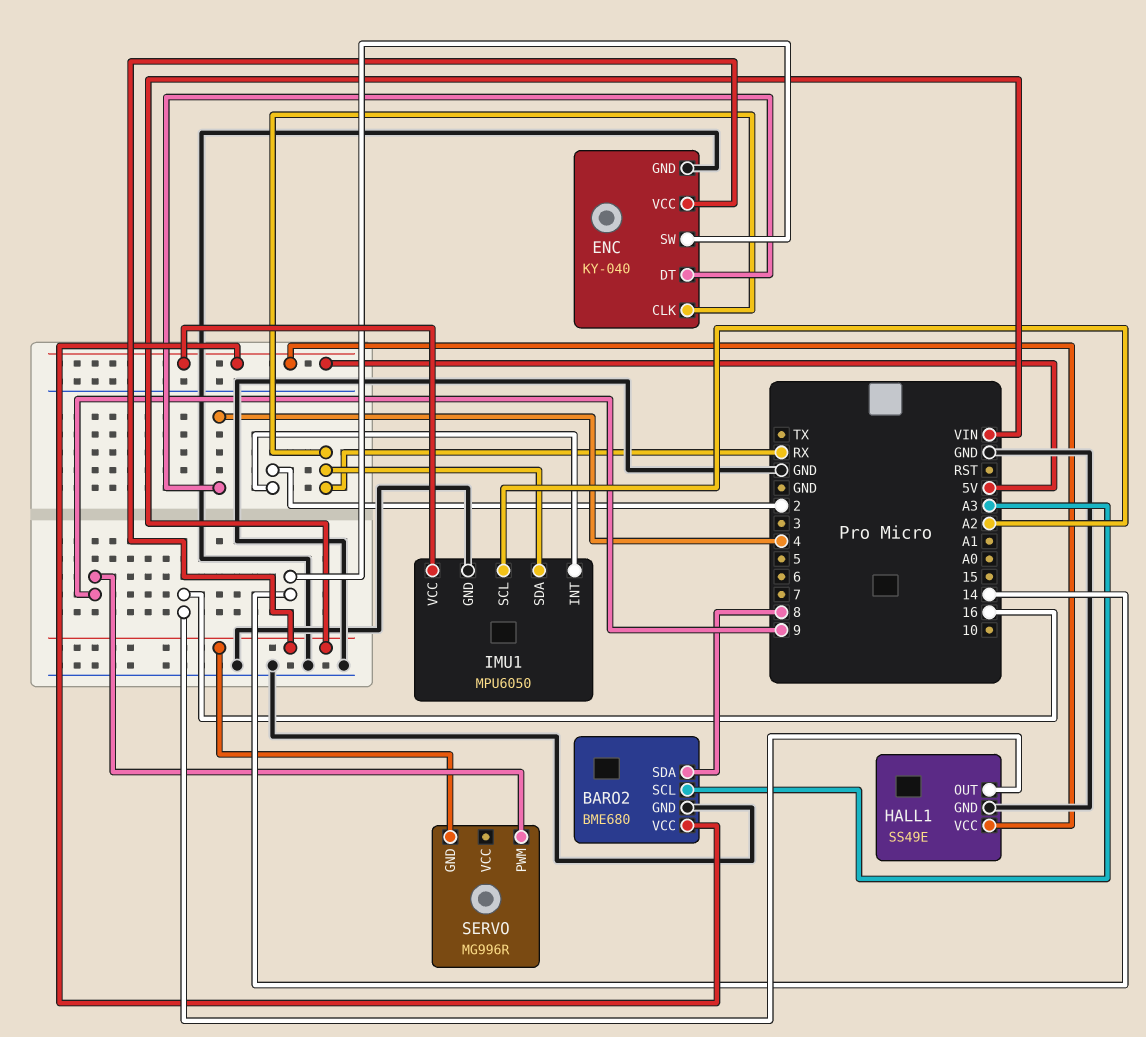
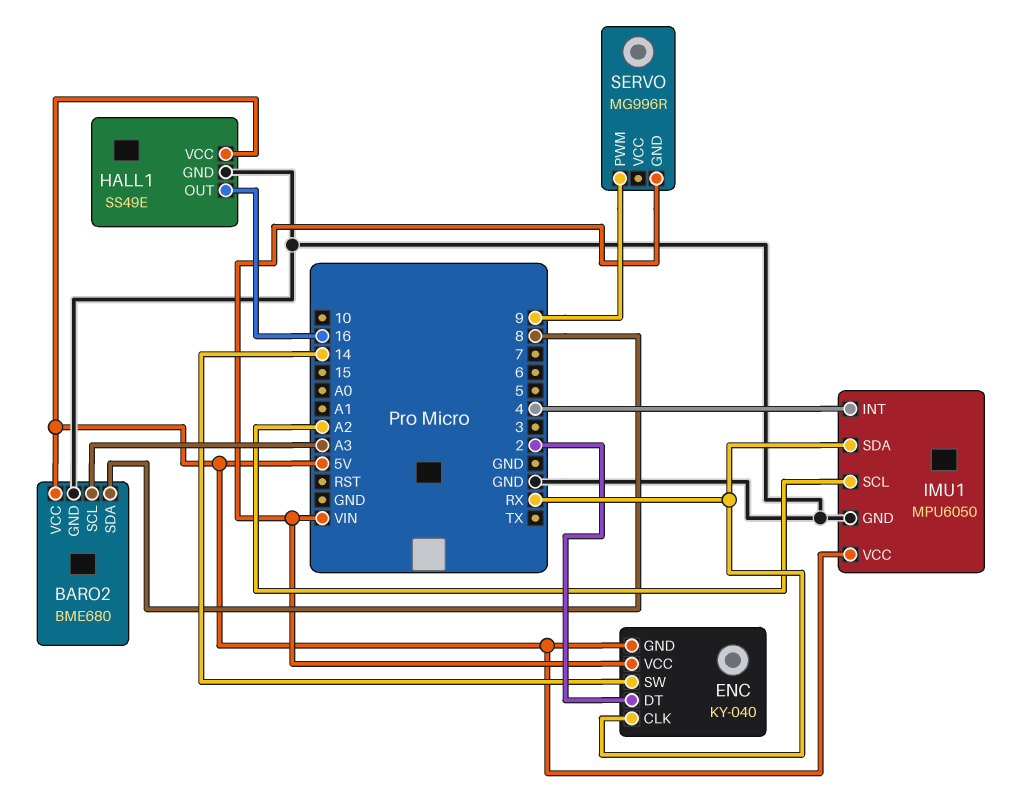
ENC pin DT: 4 -> 2
ENC pin GND: GND -> 5V
IMU1 pin INT: 2 -> 4

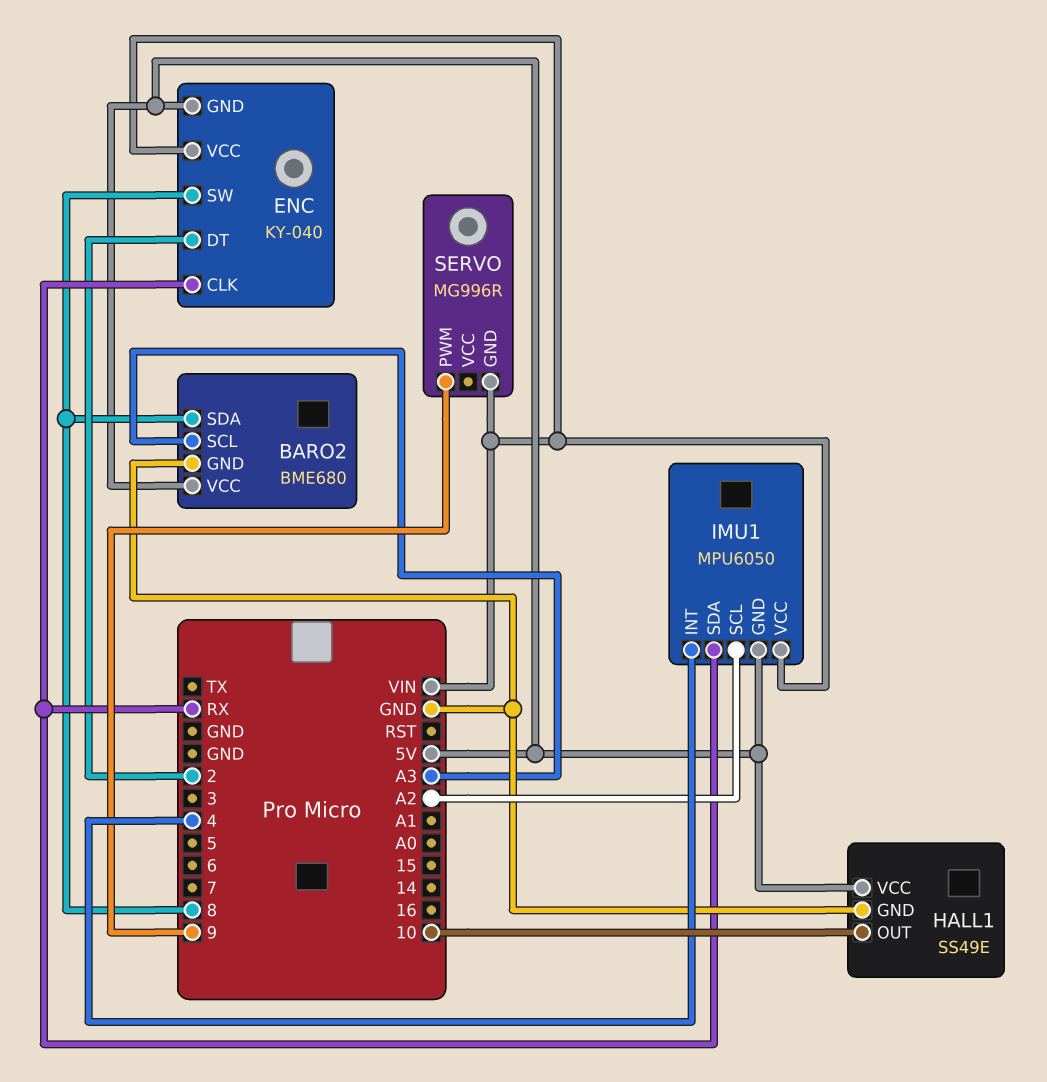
ENC pin SW: 14 -> 8
HALL1 pin OUT: 16 -> 10
IMU1 pin GND: GND -> 5V
IMU1 pin VCC: 5V -> VIN

